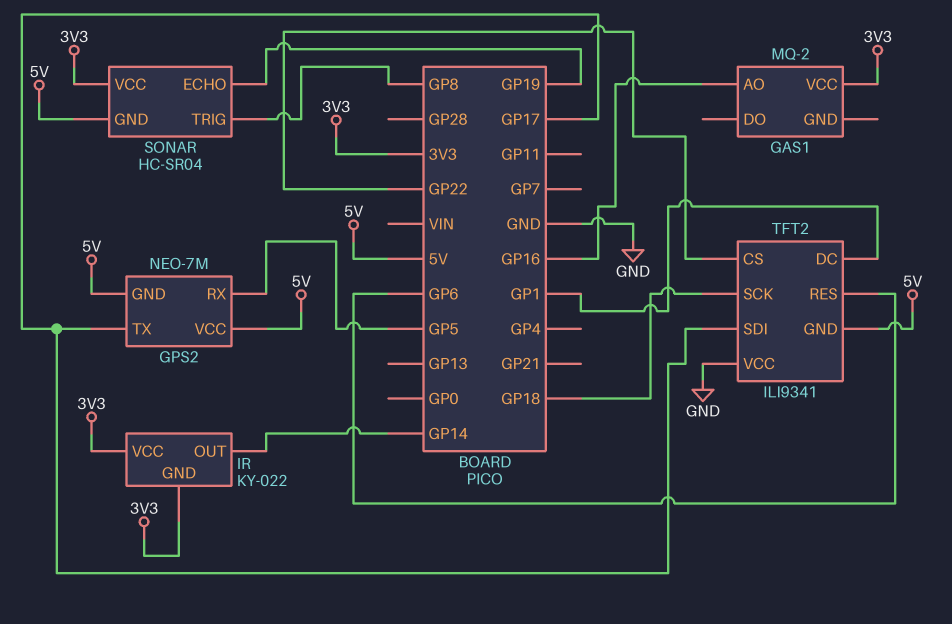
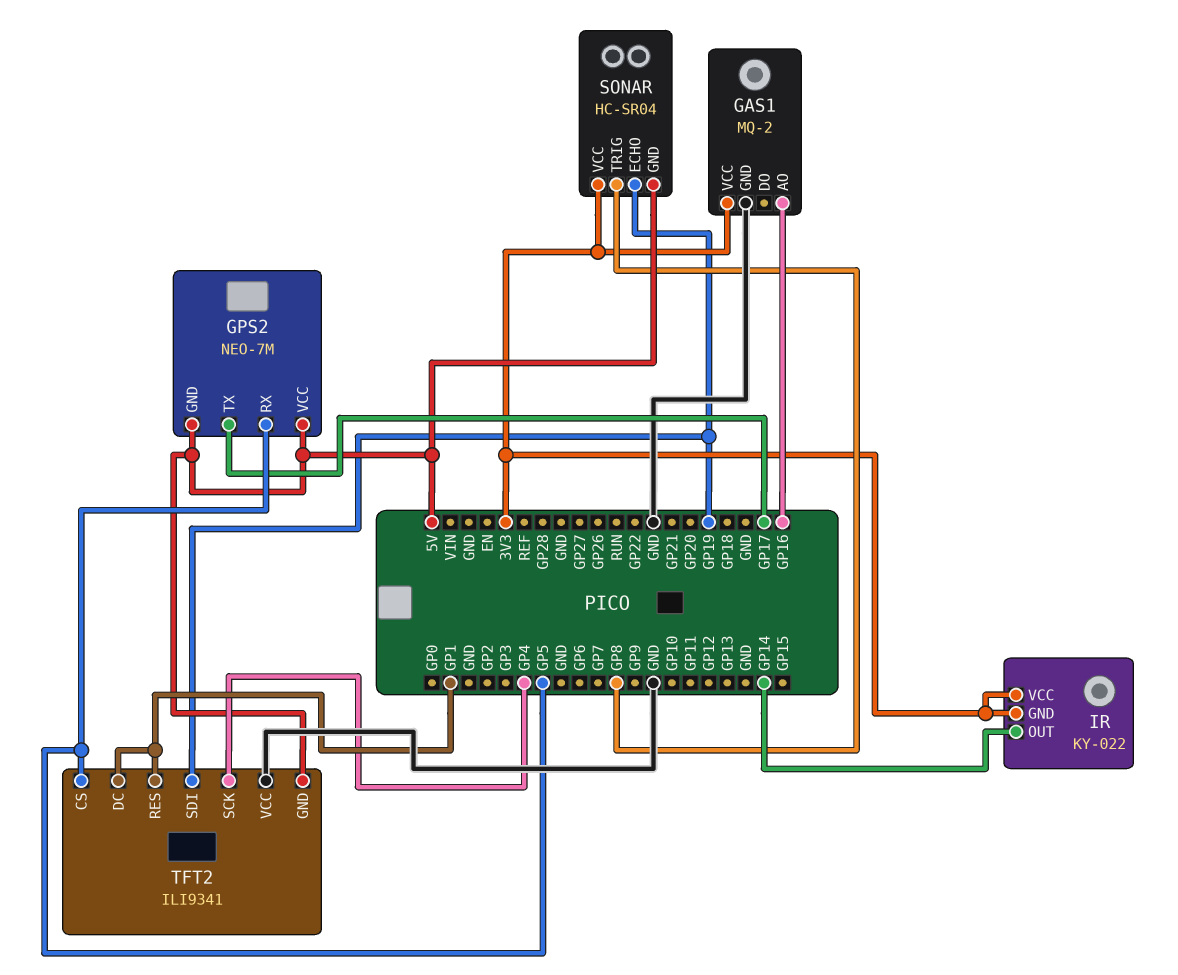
GAS1 pin GND: none -> GND
TFT2 pin CS: GP22 -> GP5
TFT2 pin RES: GP6 -> GP1
TFT2 pin SCK: GP18 -> GP4
TFT2 pin SDI: GP17 -> GP19

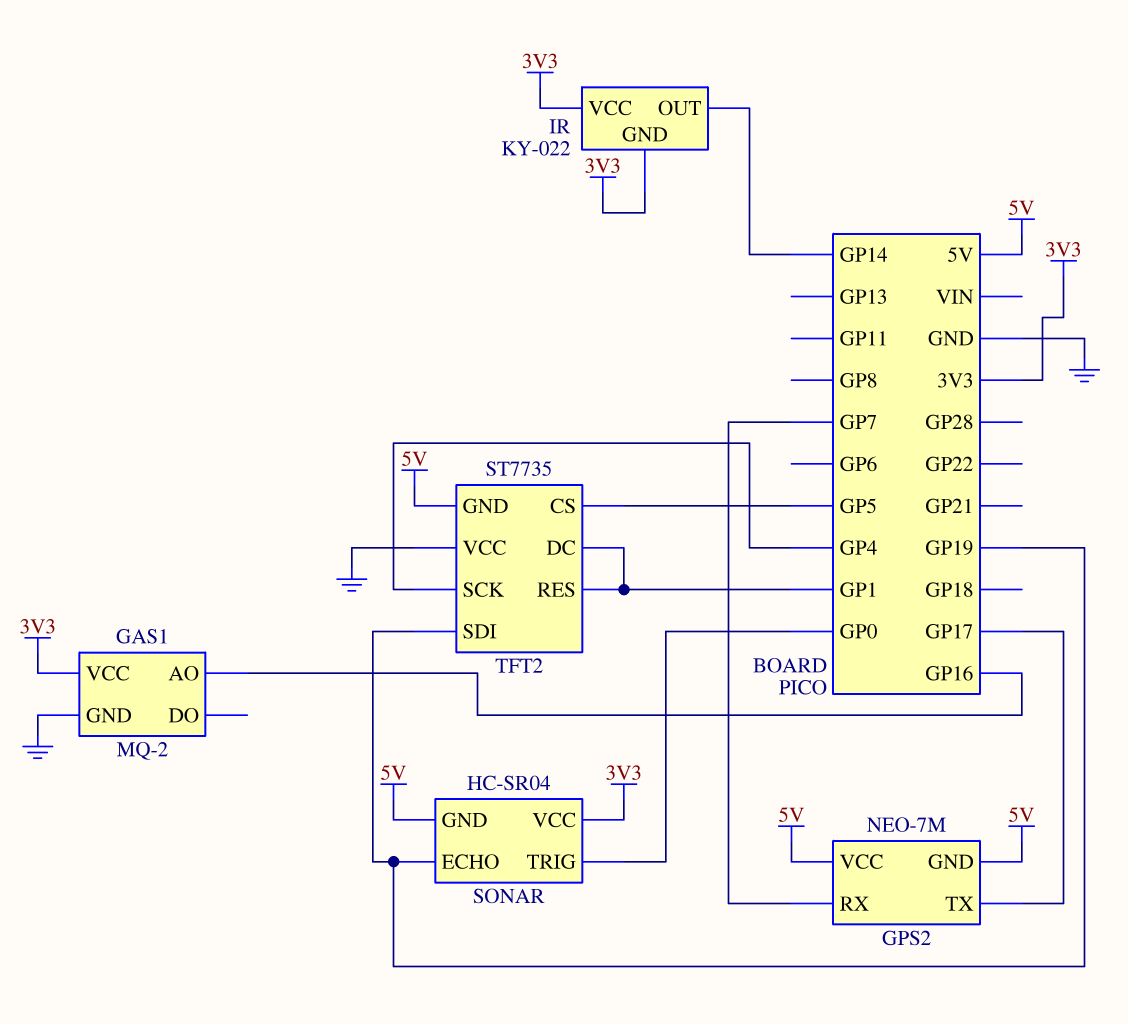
GPS2 pin RX: GP5 -> GP7
SONAR pin TRIG: GP8 -> GP0
TFT2: ILI9341 -> ST7735

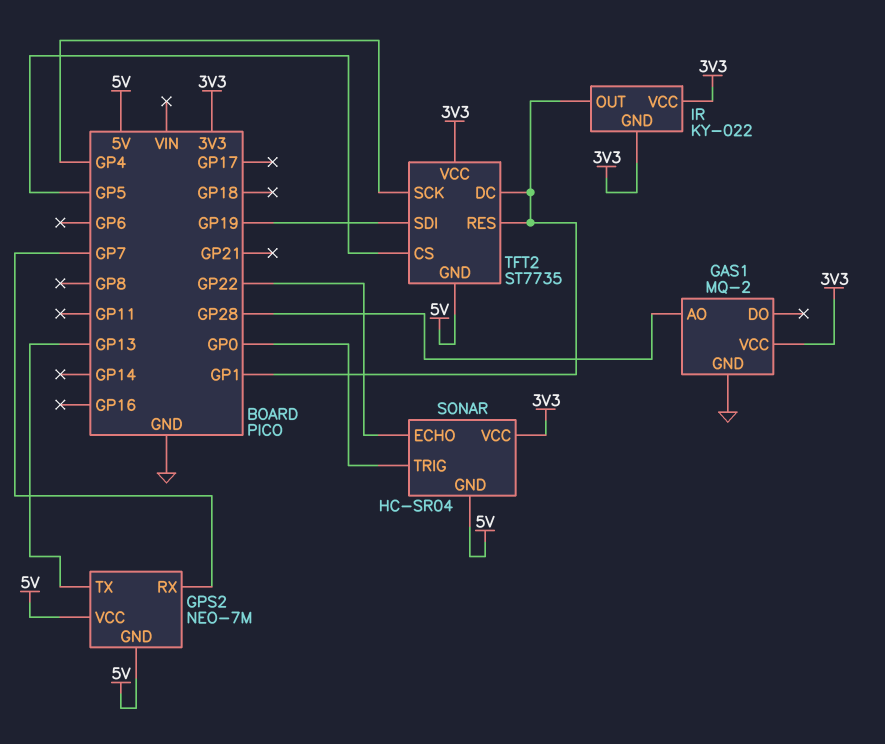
GAS1 pin AO: GP16 -> GP28
GPS2 pin TX: GP17 -> GP13
IR pin OUT: GP14 -> GP1
SONAR pin ECHO: GP19 -> GP22
TFT2 pin VCC: GND -> 3V3

